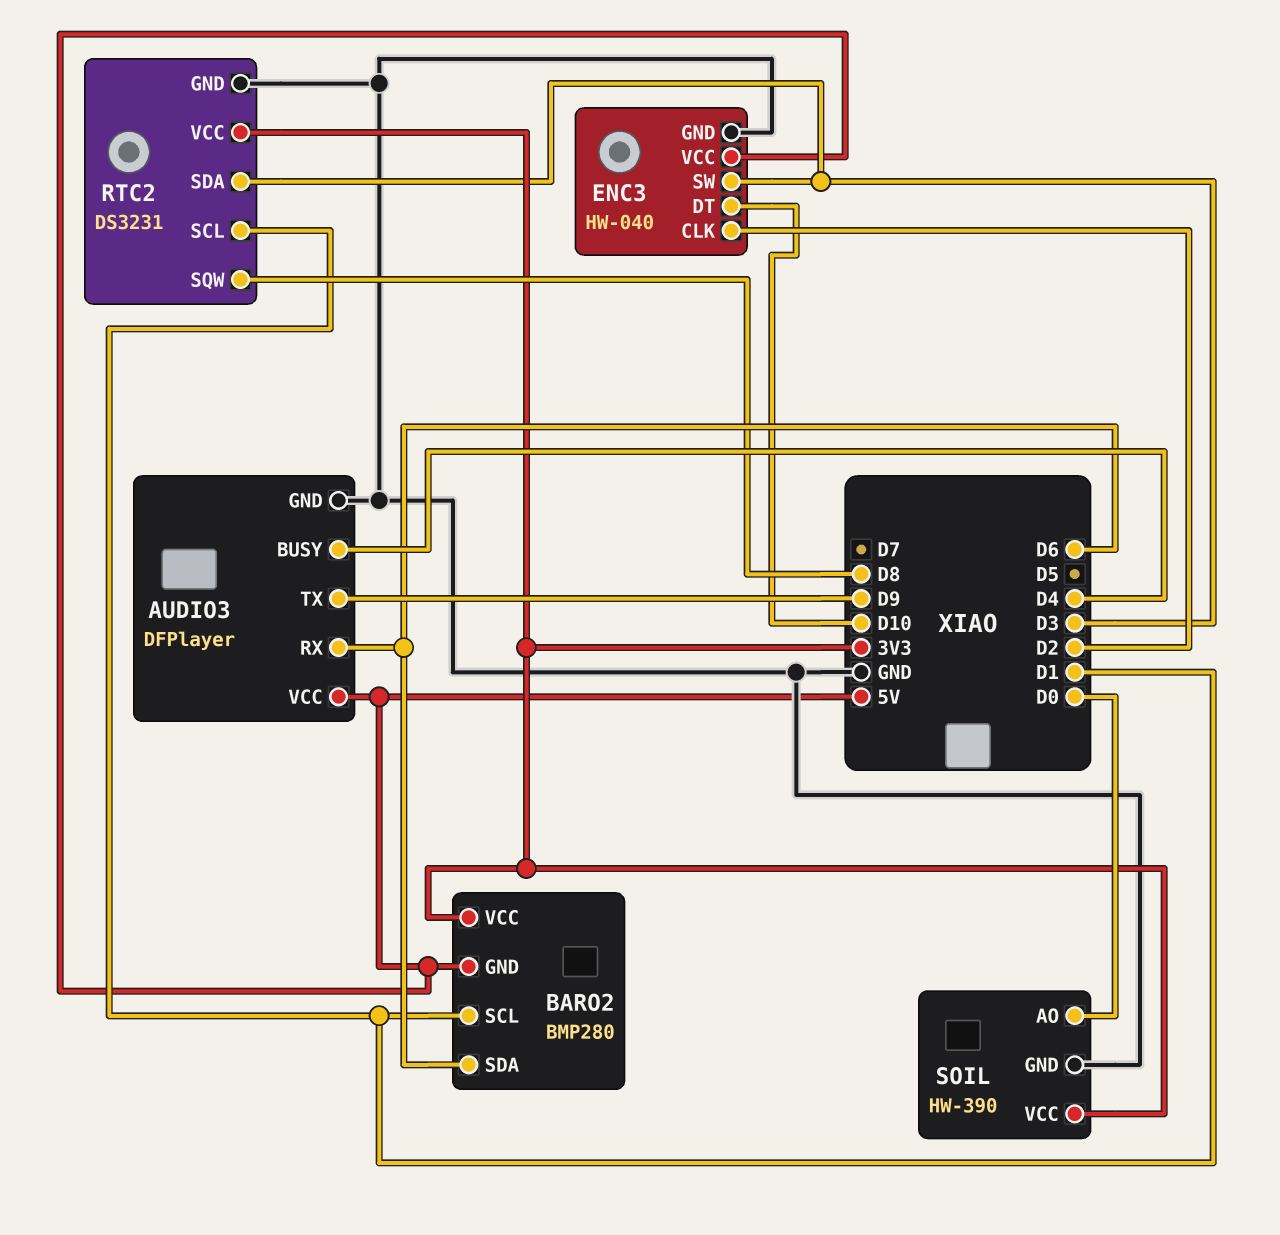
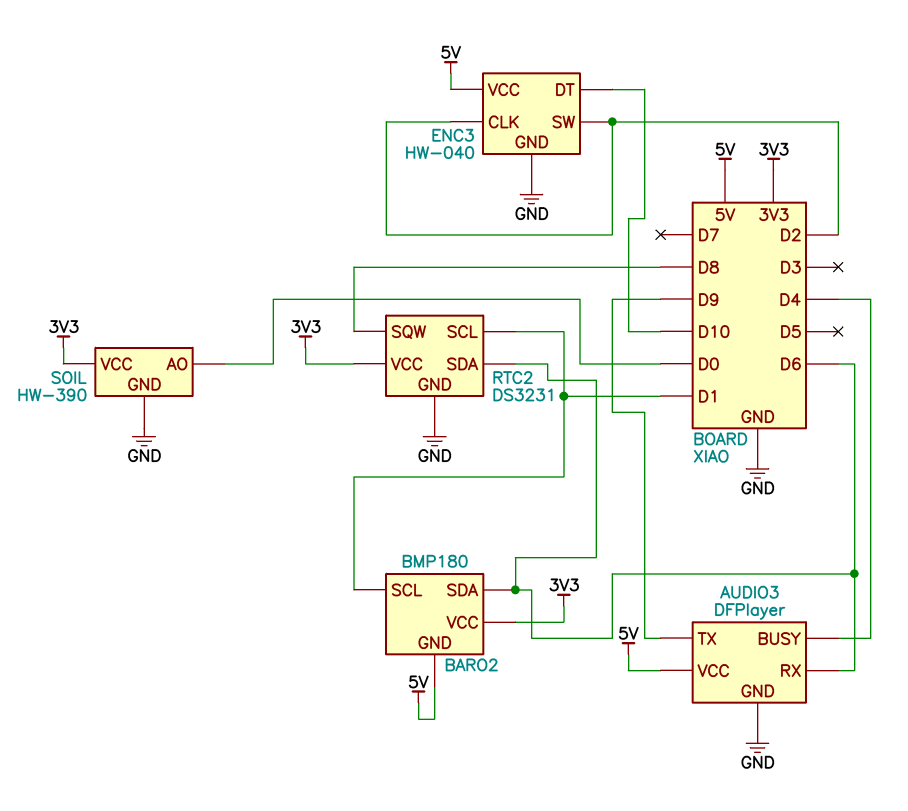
BARO2: BMP280 -> BMP180
ENC3 pin SW: D3 -> D2
RTC2 pin SDA: D3 -> D6

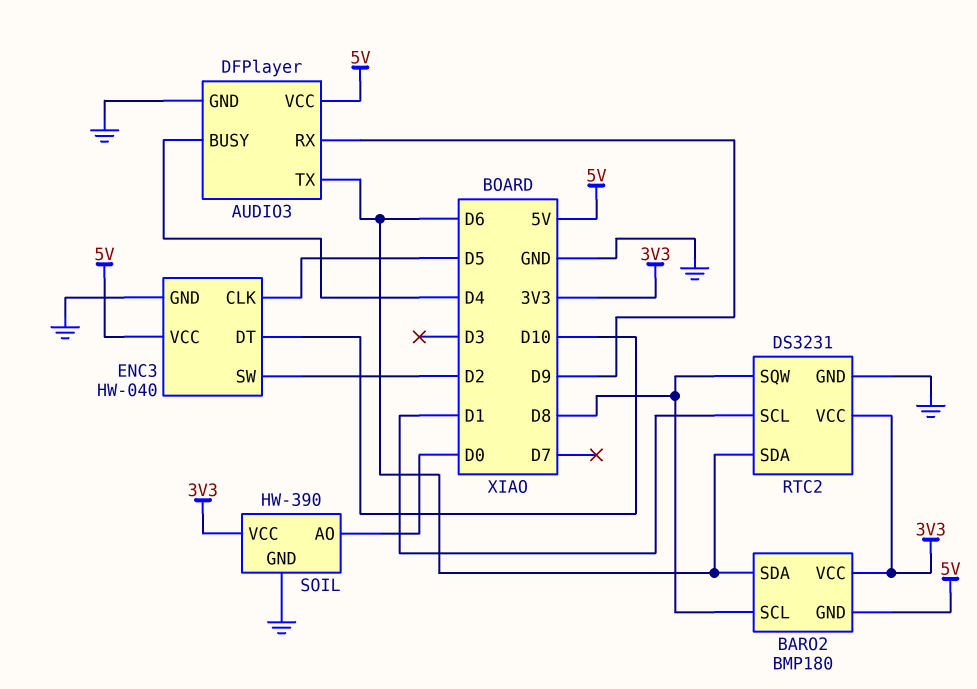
AUDIO3 pin RX: D6 -> D9
AUDIO3 pin TX: D9 -> D6
BARO2 pin SCL: D1 -> D8
ENC3 pin CLK: D2 -> D5

